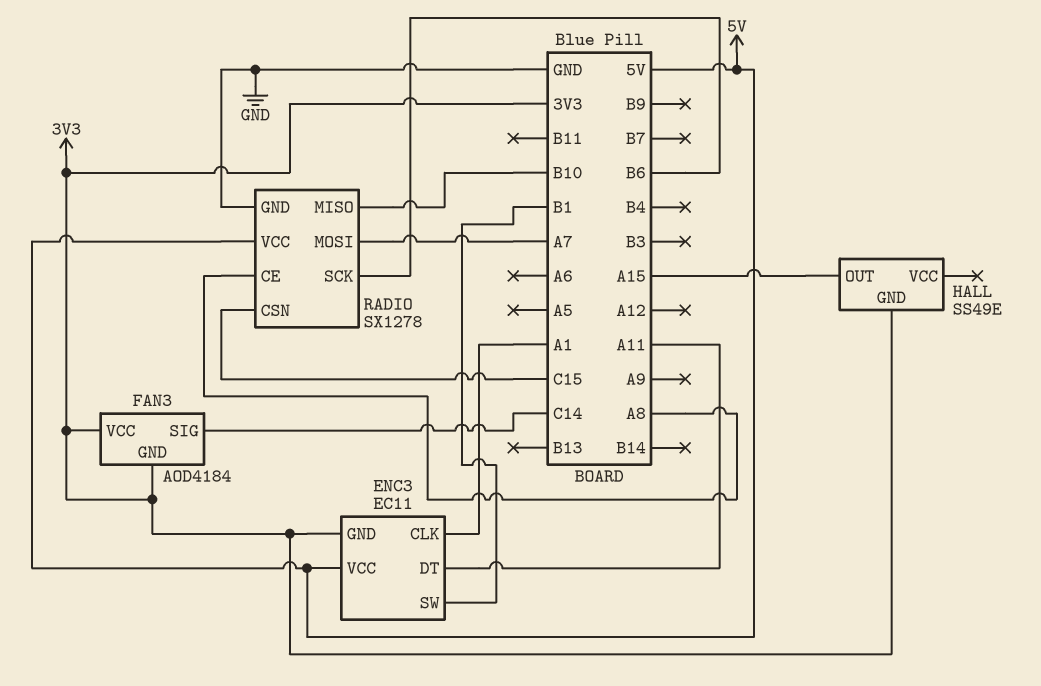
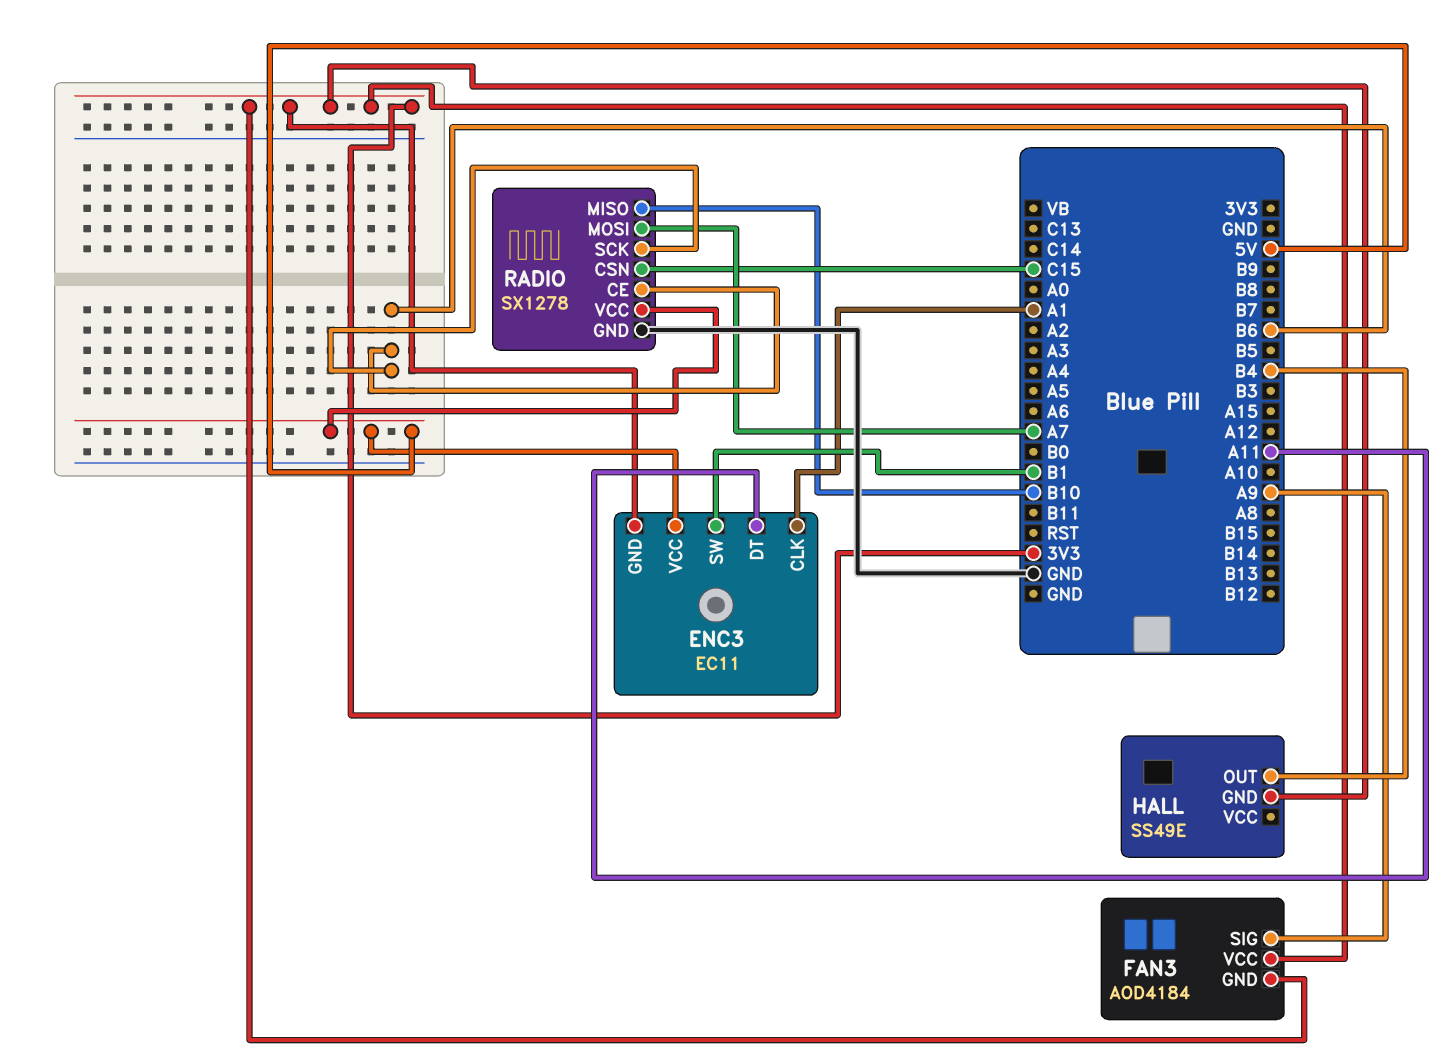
FAN3 pin SIG: C14 -> A9
HALL pin OUT: A15 -> B4
RADIO pin CE: A8 -> B6

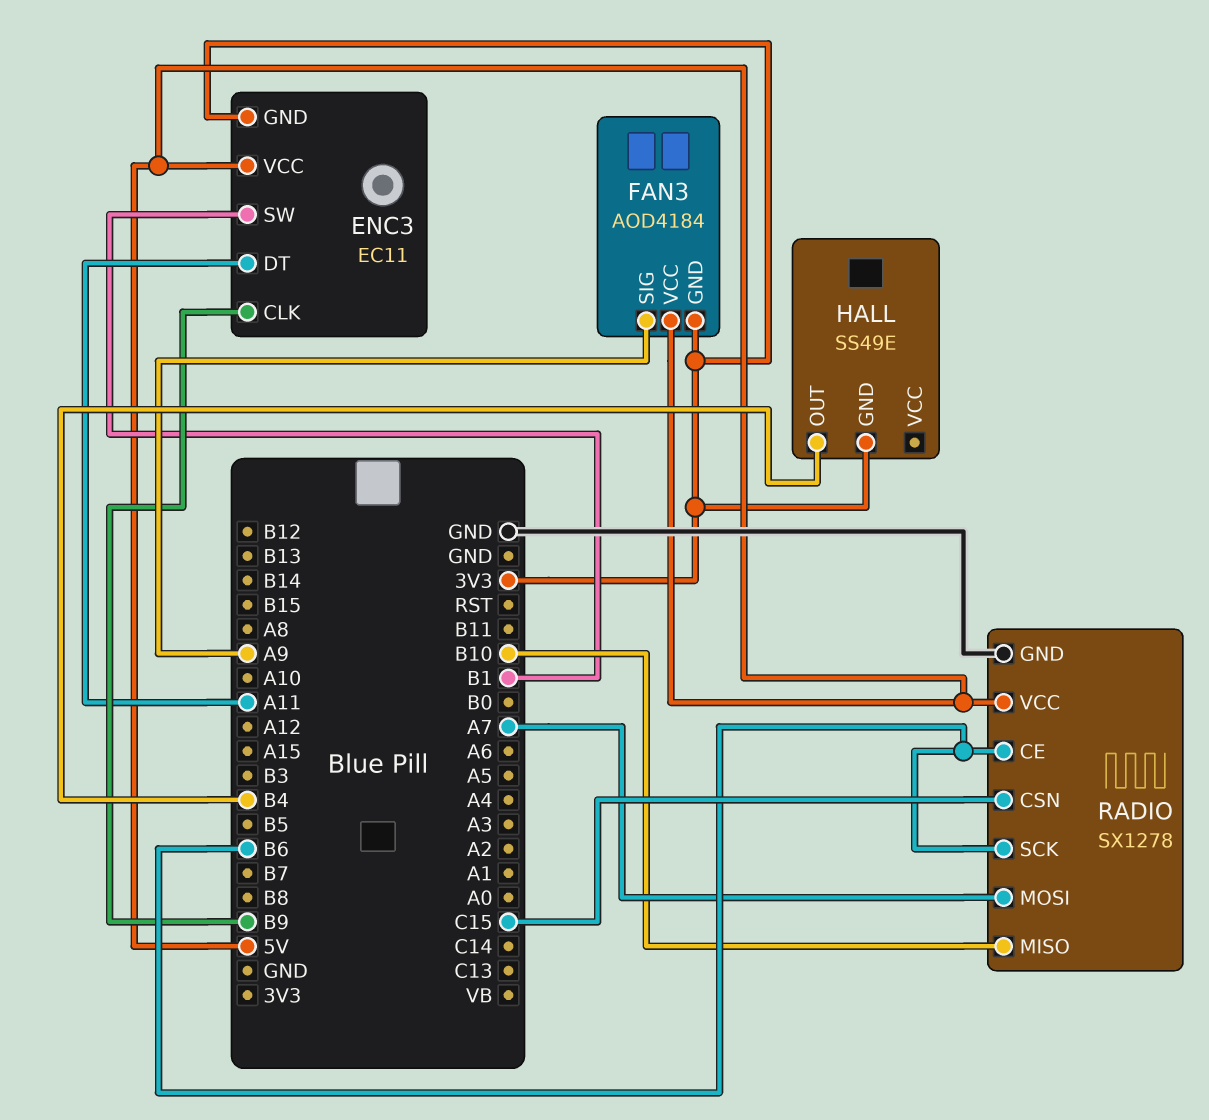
ENC3 pin CLK: A1 -> B9
FAN3 pin VCC: 3V3 -> 5V

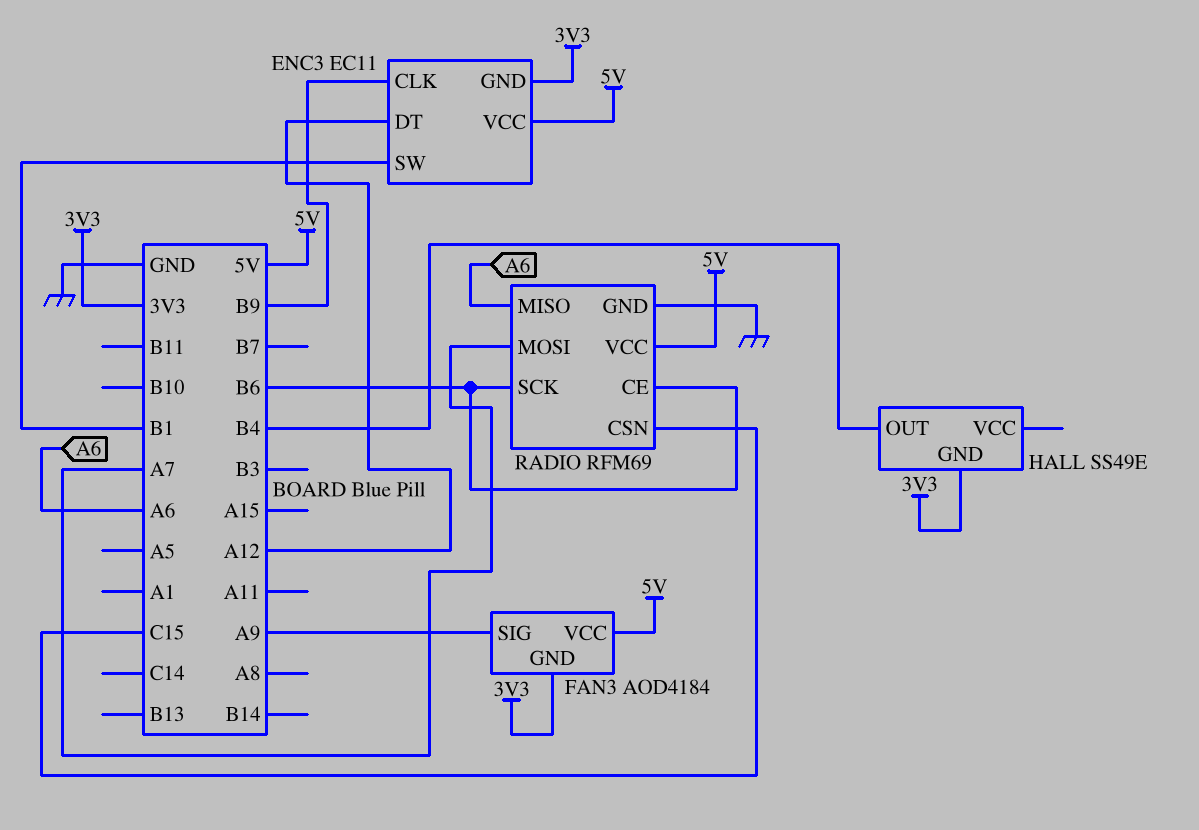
ENC3 pin DT: A11 -> A12
RADIO: SX1278 -> RFM69
RADIO pin MISO: B10 -> A6

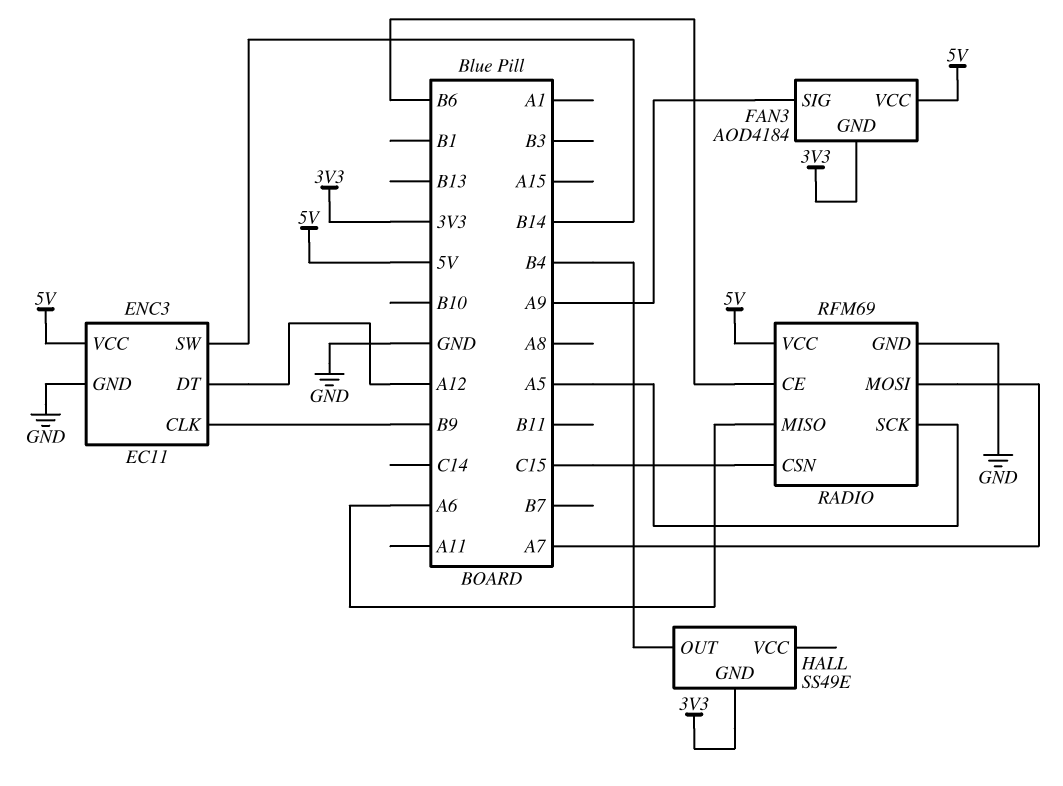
ENC3 pin GND: 3V3 -> GND
ENC3 pin SW: B1 -> B14
RADIO pin SCK: B6 -> A5

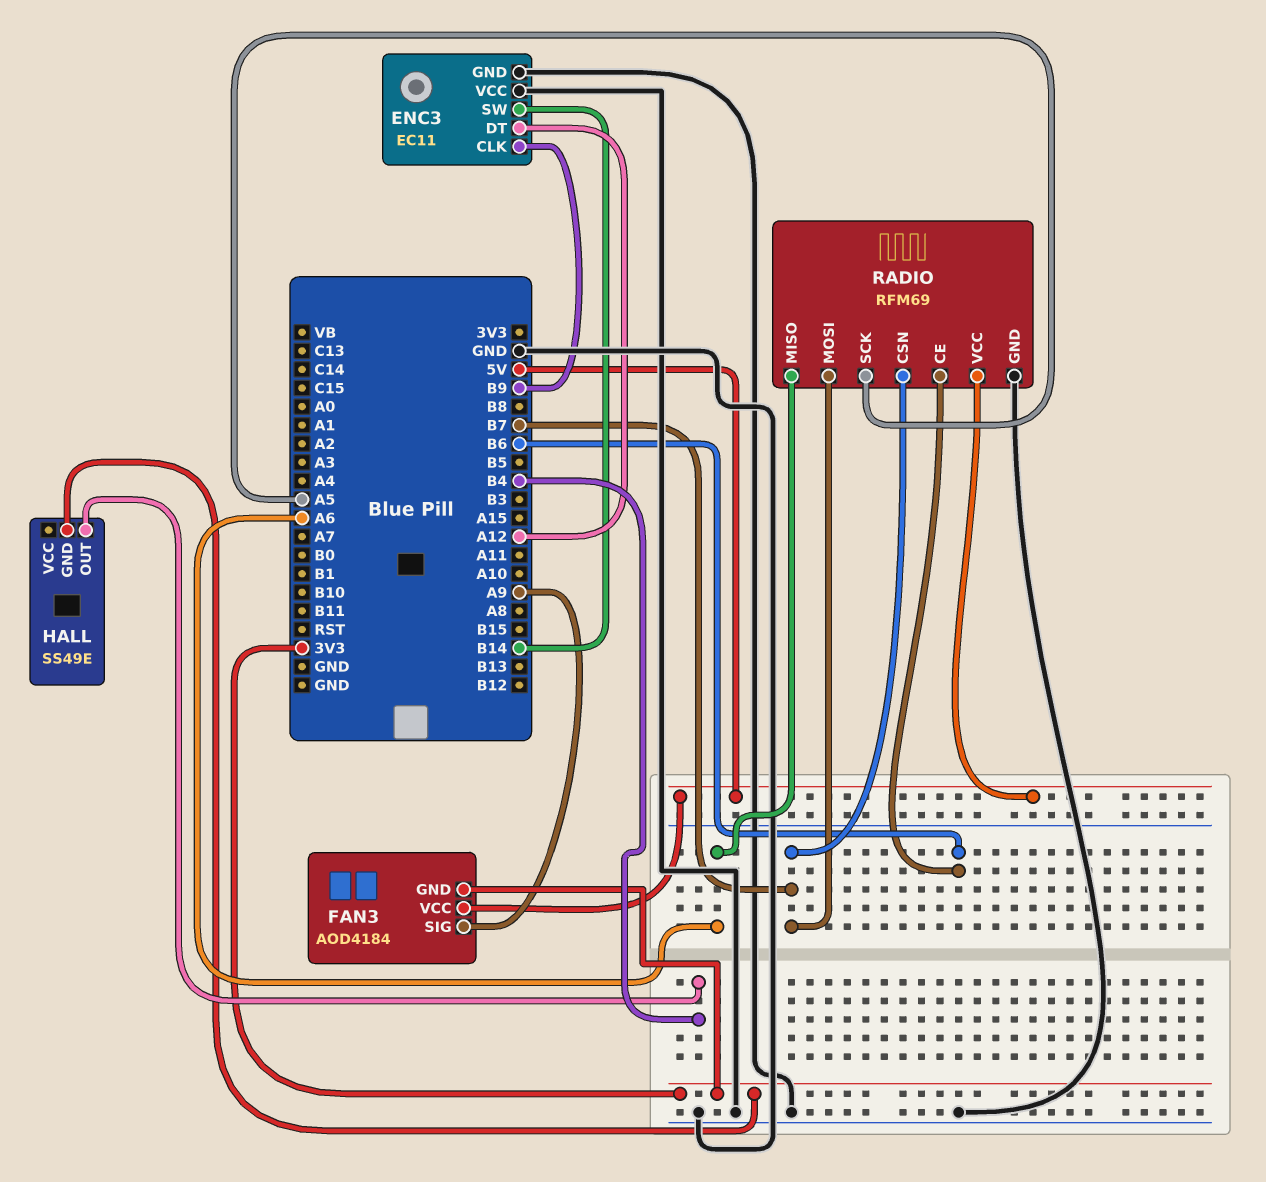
ENC3 pin VCC: 5V -> GND
RADIO pin CSN: C15 -> B7
RADIO pin MOSI: A7 -> B7

